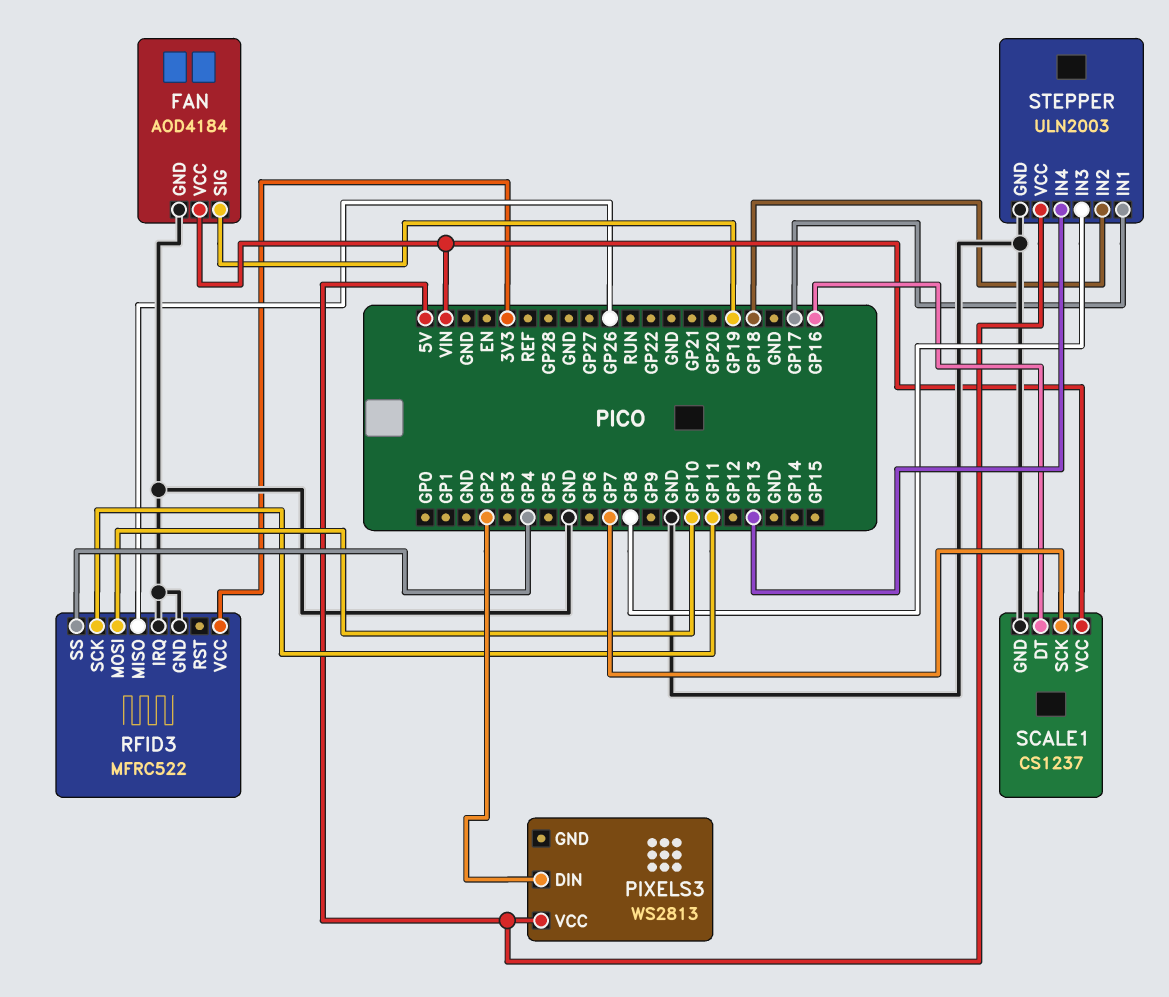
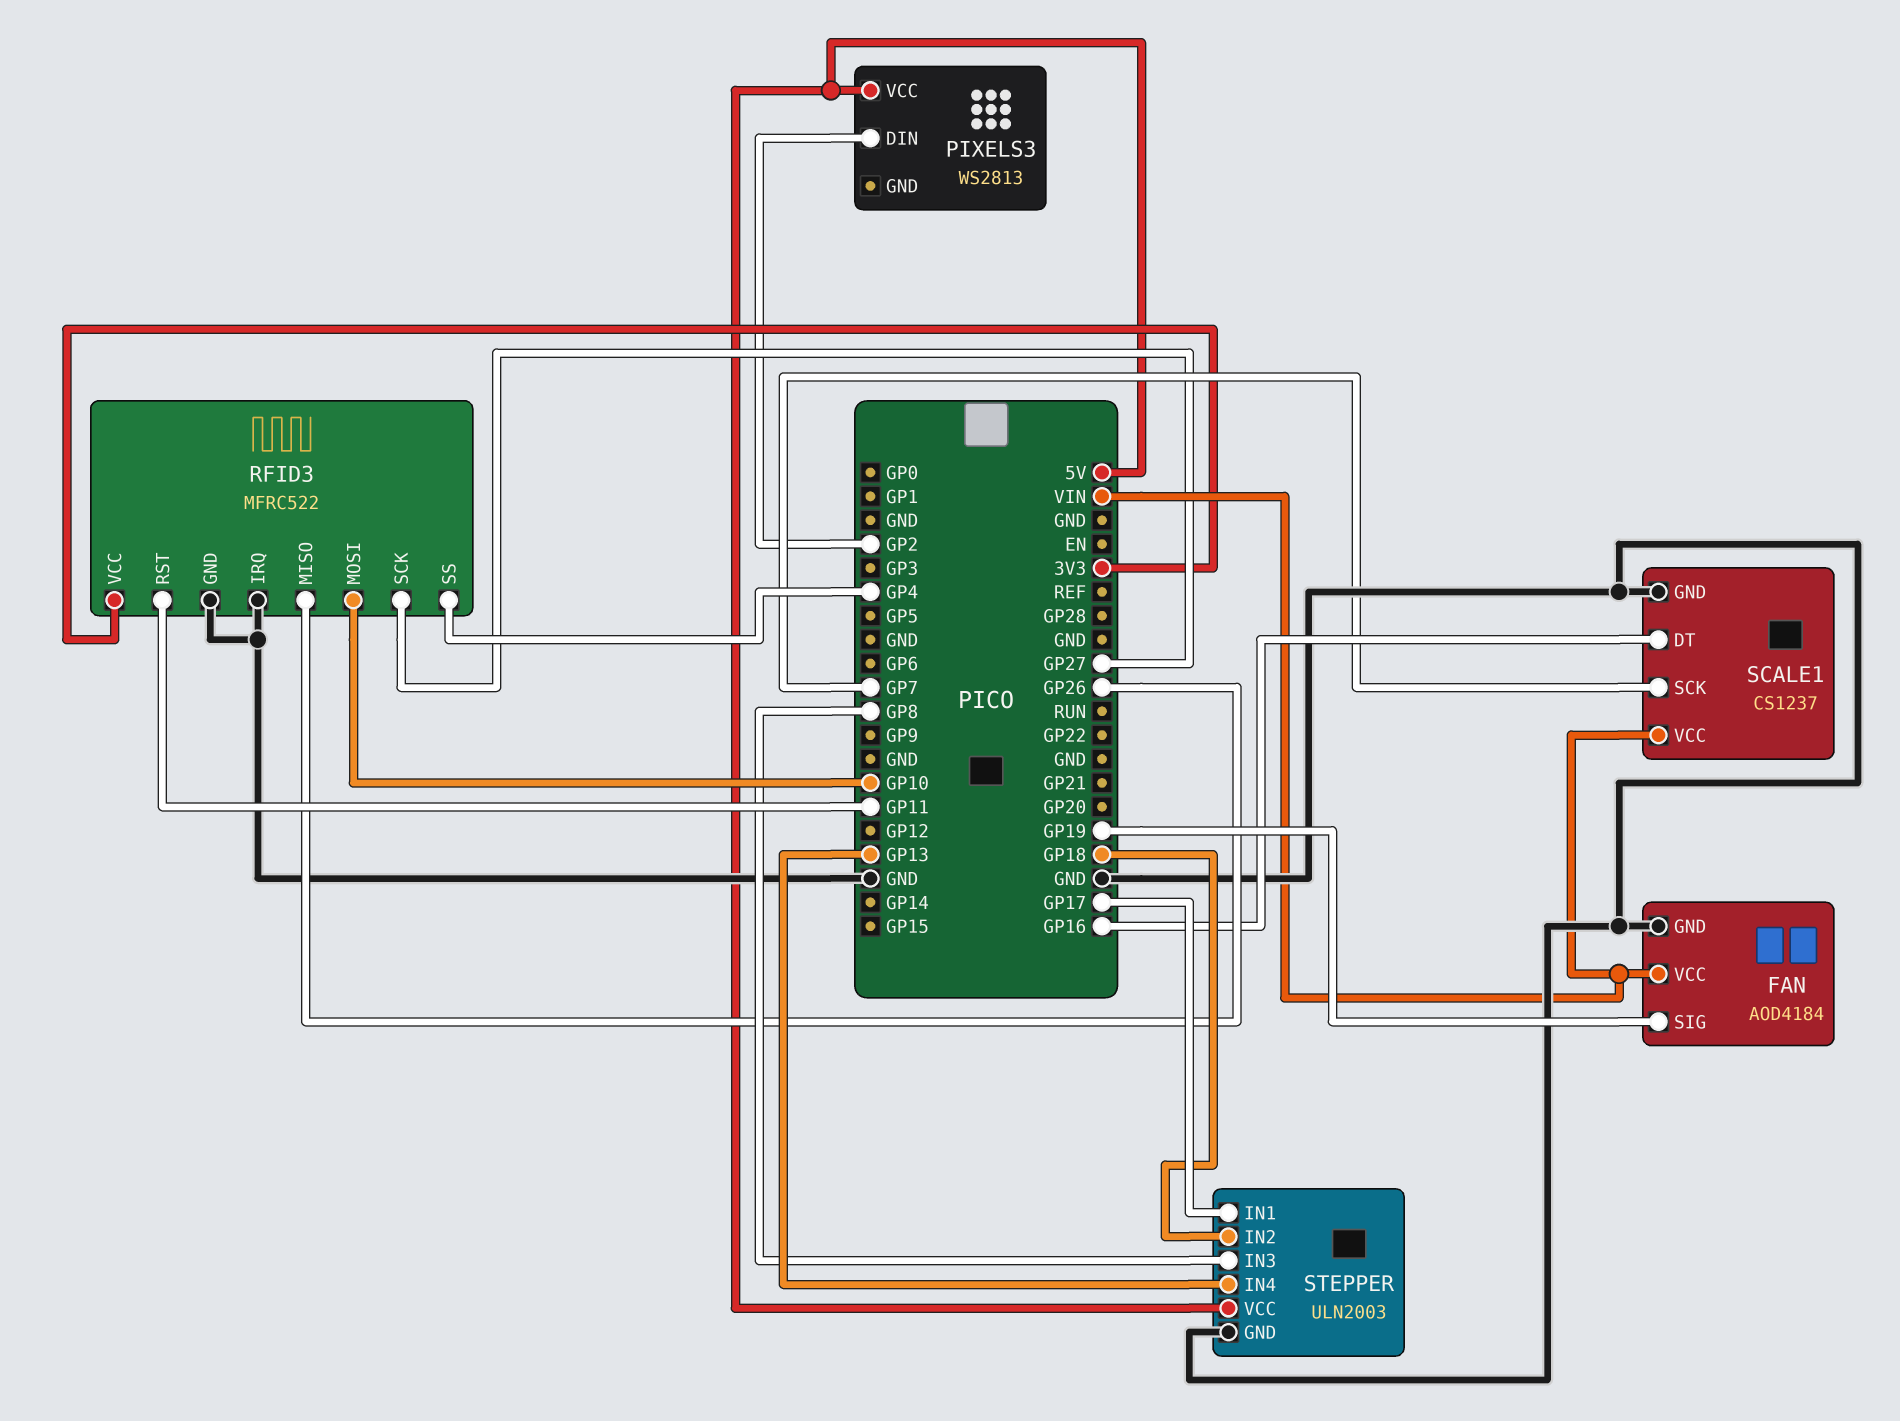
RFID3 pin RST: none -> GP11
RFID3 pin SCK: GP11 -> GP27

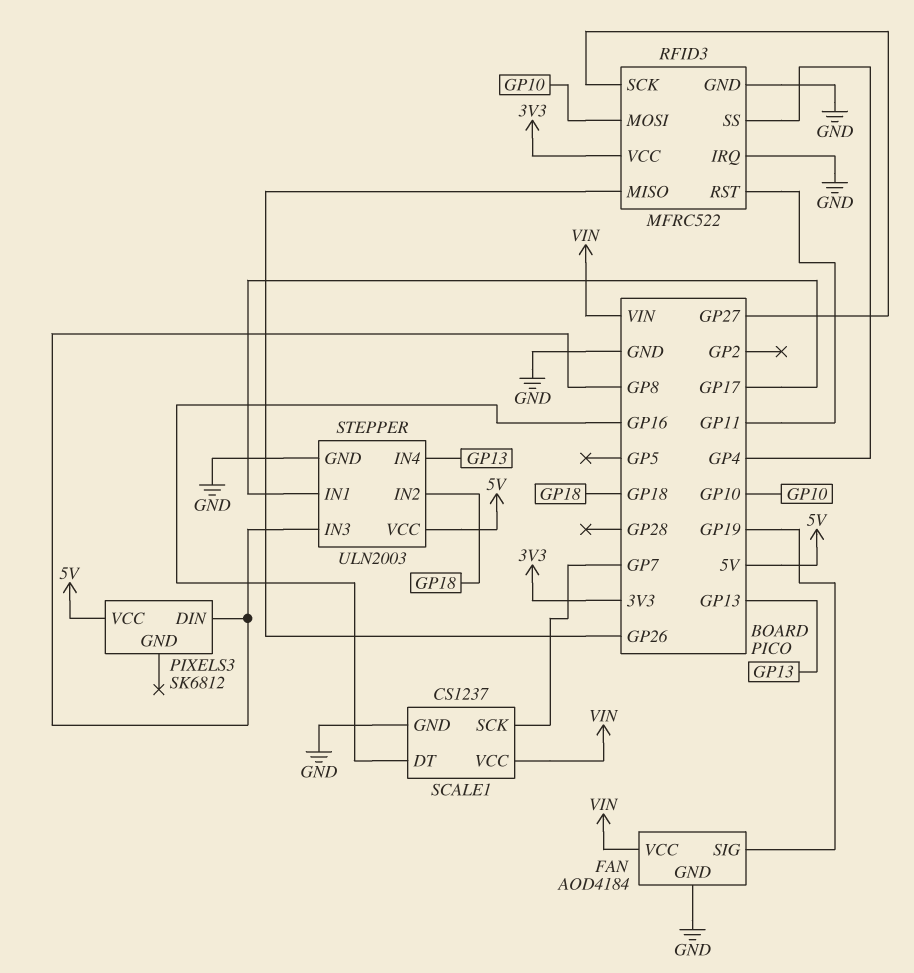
PIXELS3: WS2813 -> SK6812
PIXELS3 pin DIN: GP2 -> GP8

